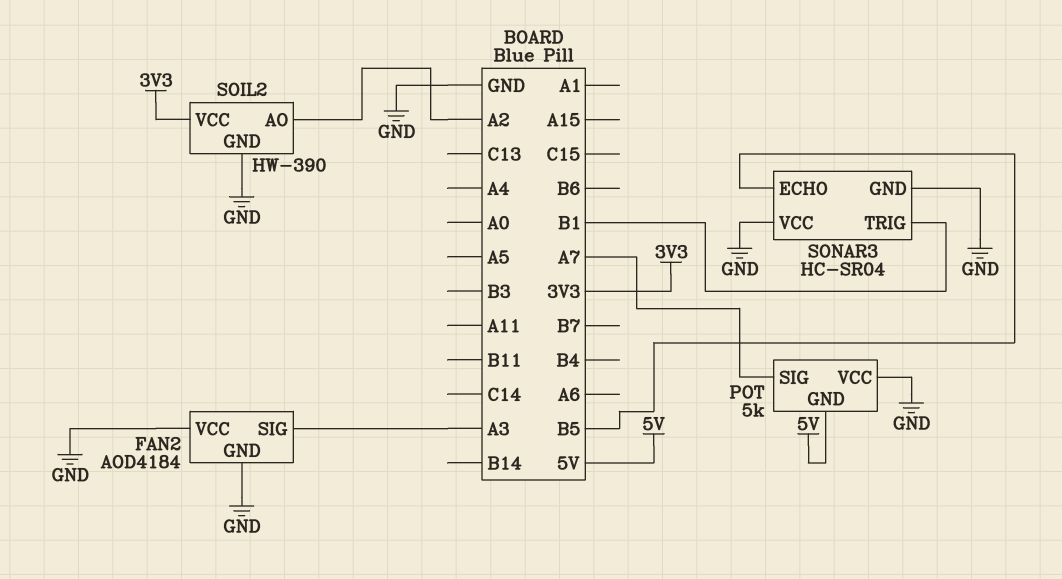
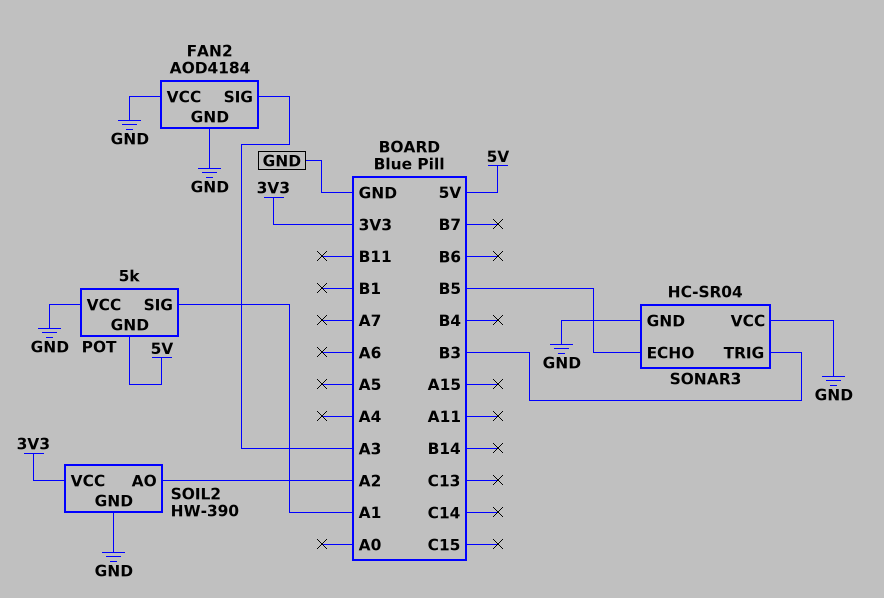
POT pin SIG: A7 -> A1
SONAR3 pin TRIG: B1 -> B3

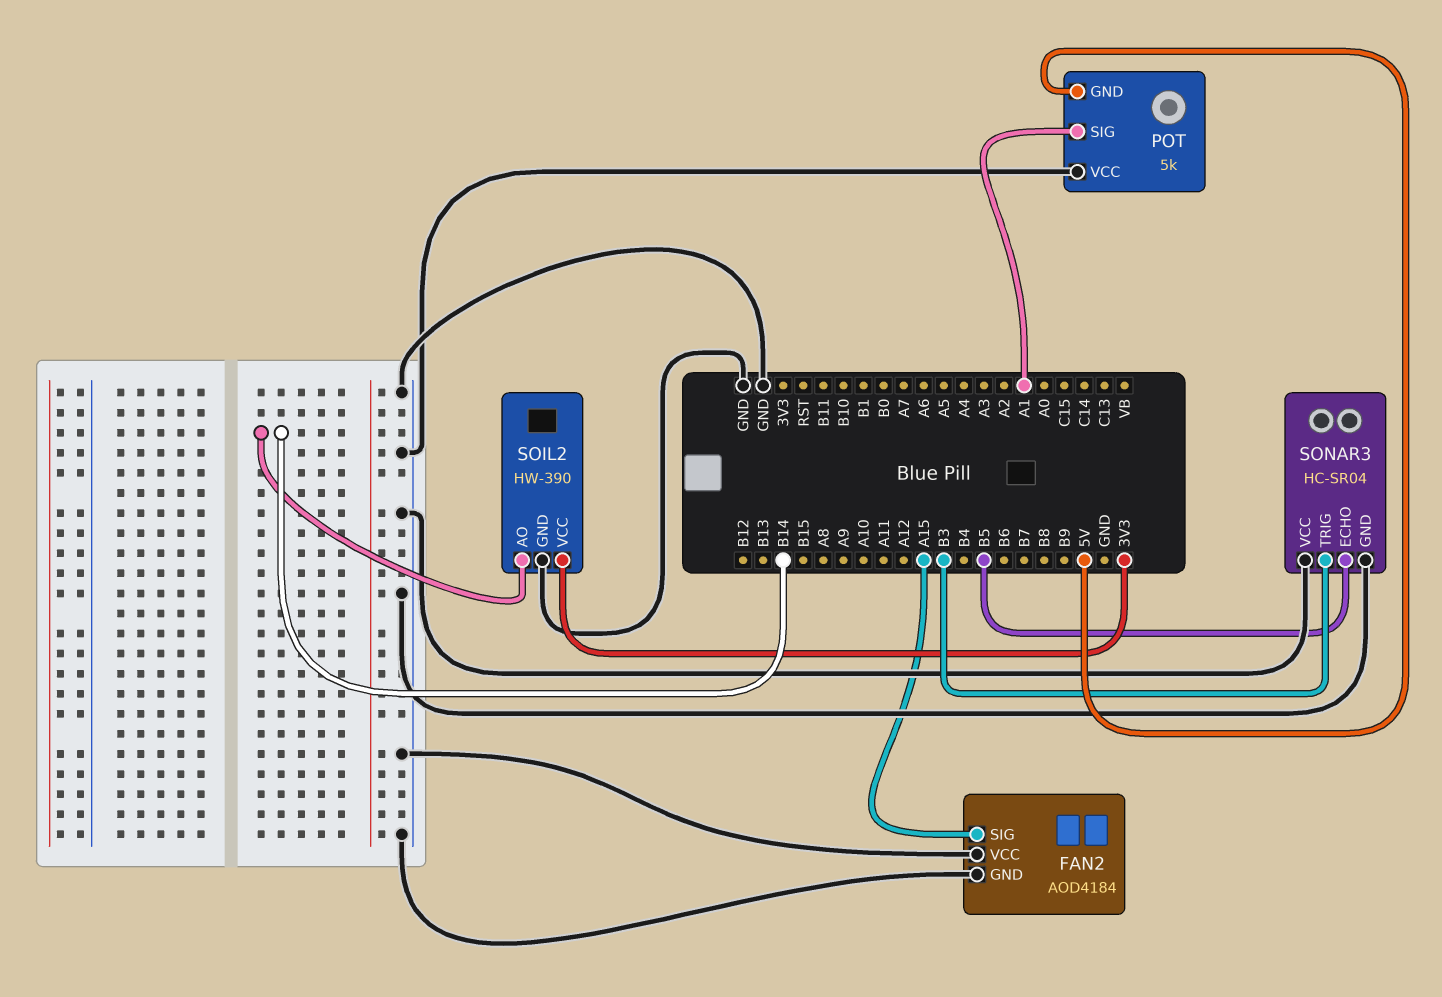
FAN2 pin SIG: A3 -> A15
SOIL2 pin AO: A2 -> B14

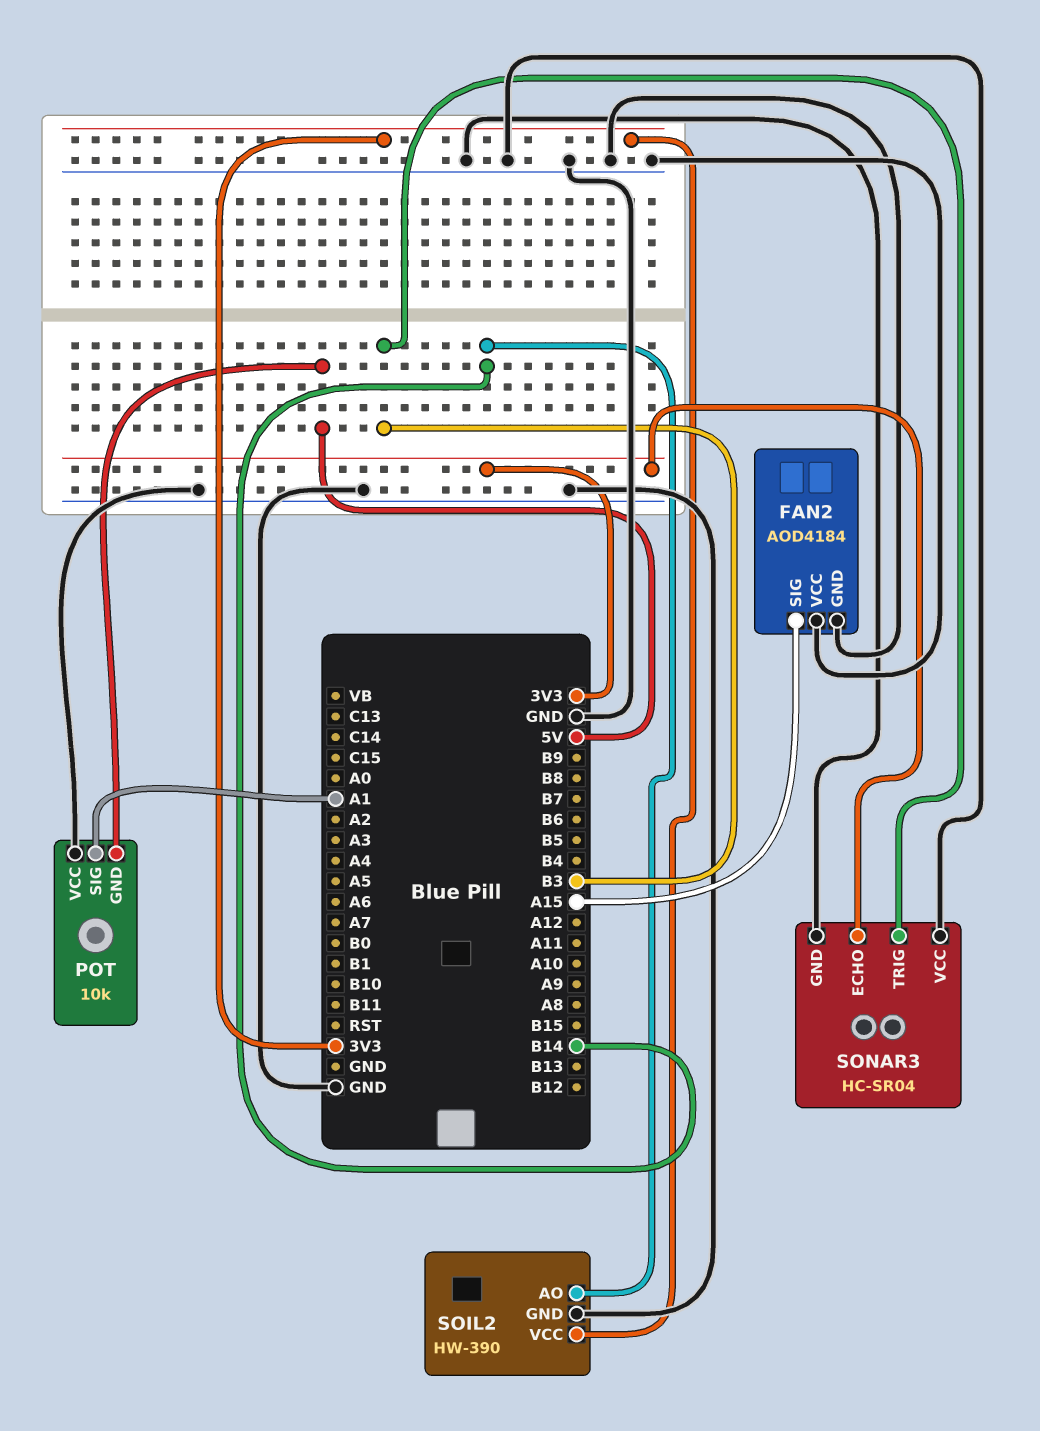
POT: 5k -> 10k
SONAR3 pin ECHO: B5 -> 3V3

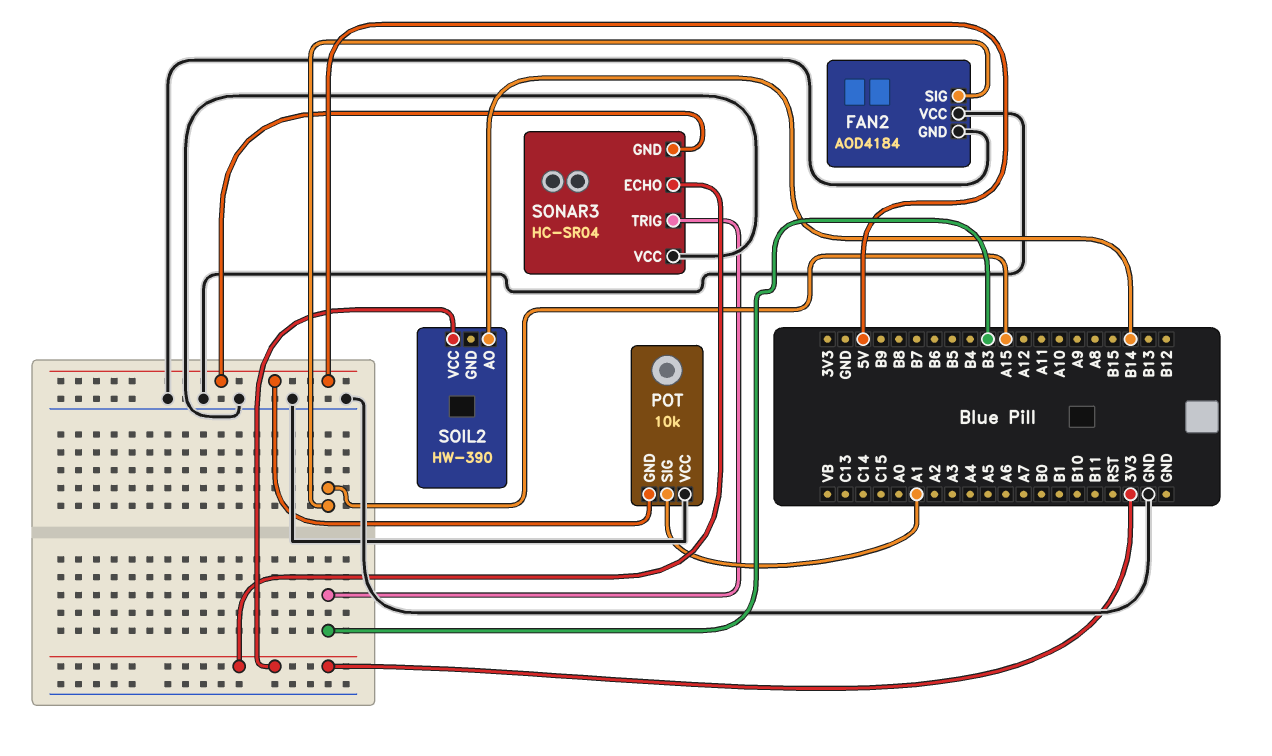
SOIL2 pin GND: GND -> none
SONAR3 pin GND: GND -> 5V

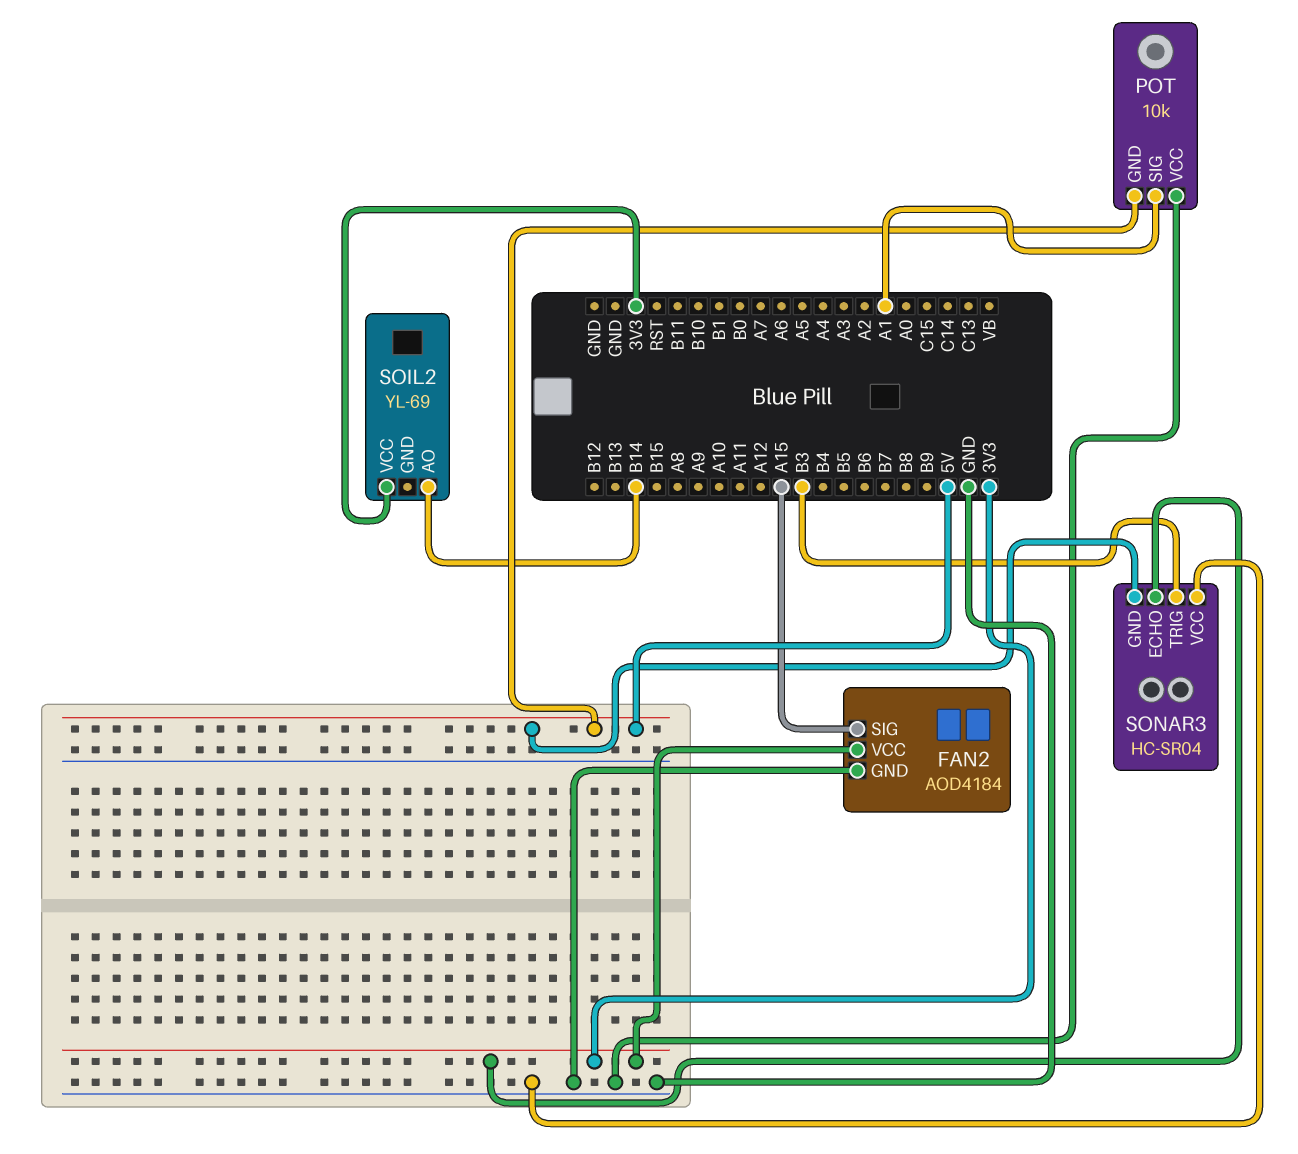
FAN2 pin VCC: GND -> 3V3
SOIL2: HW-390 -> YL-69

